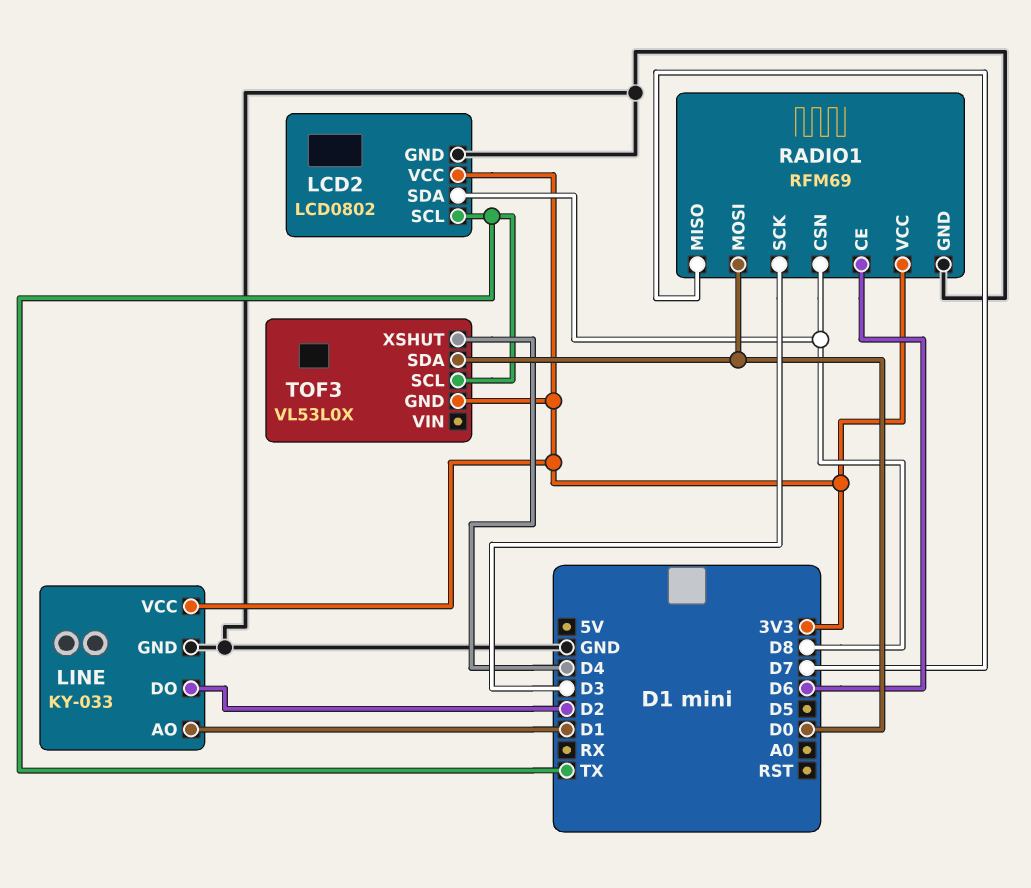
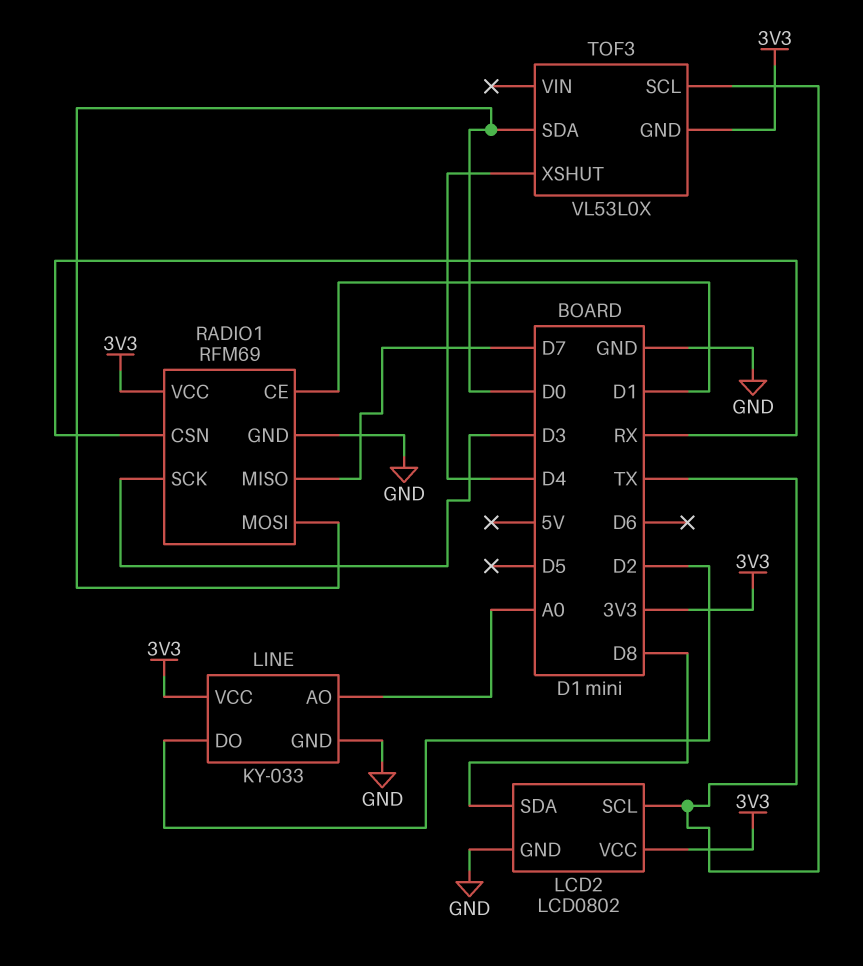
LINE pin AO: D1 -> A0
RADIO1 pin CE: D6 -> D1
RADIO1 pin CSN: D8 -> RX

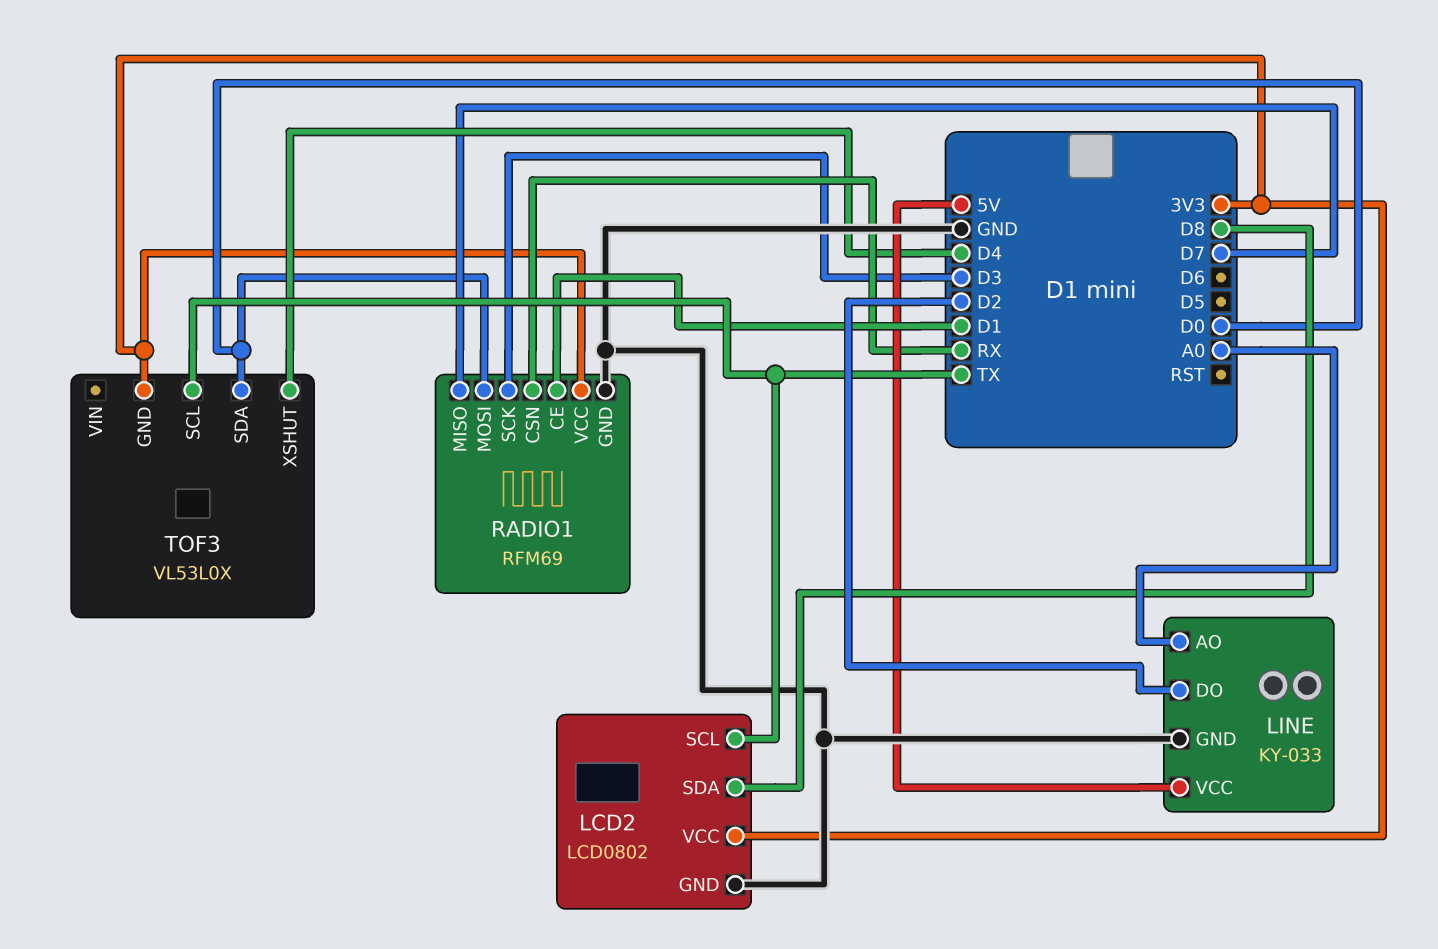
LINE pin VCC: 3V3 -> 5V

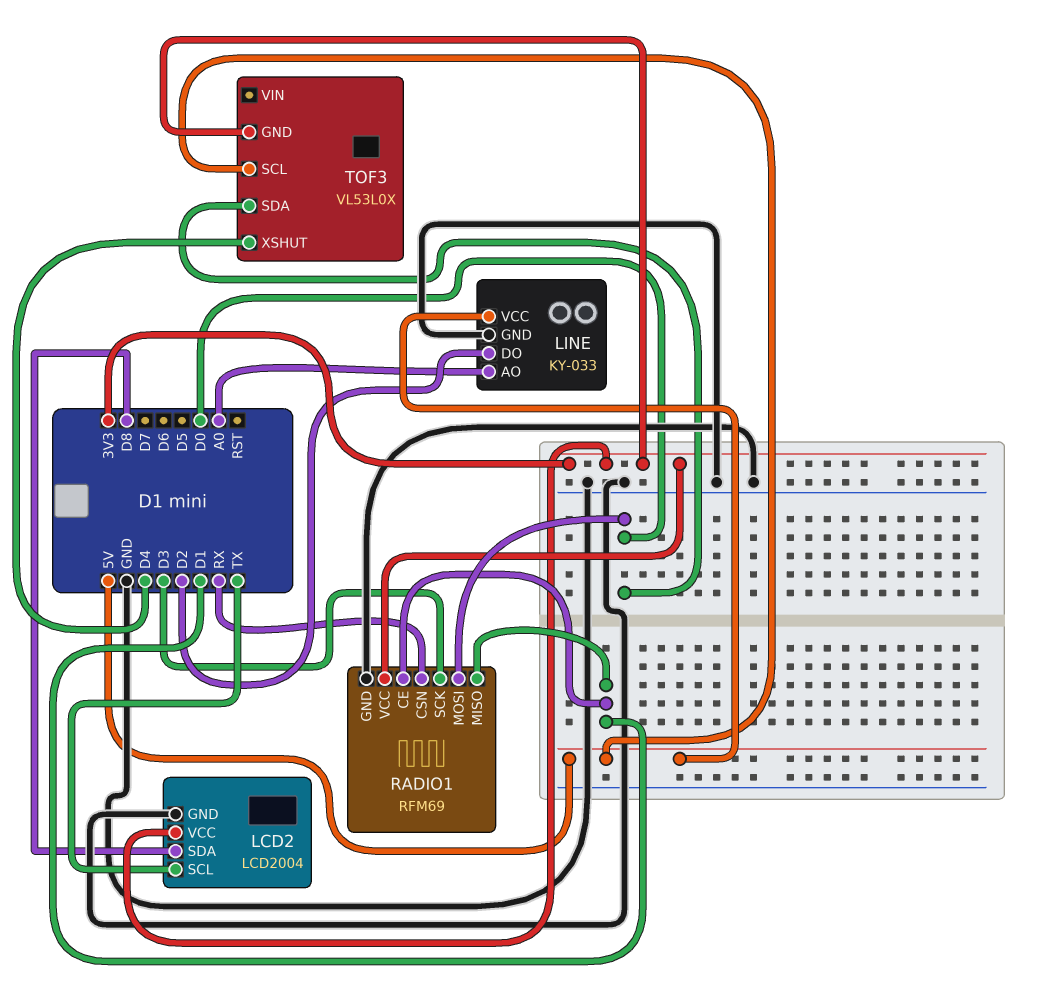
LCD2: LCD0802 -> LCD2004
RADIO1 pin MISO: D7 -> D1
TOF3 pin SCL: TX -> 5V

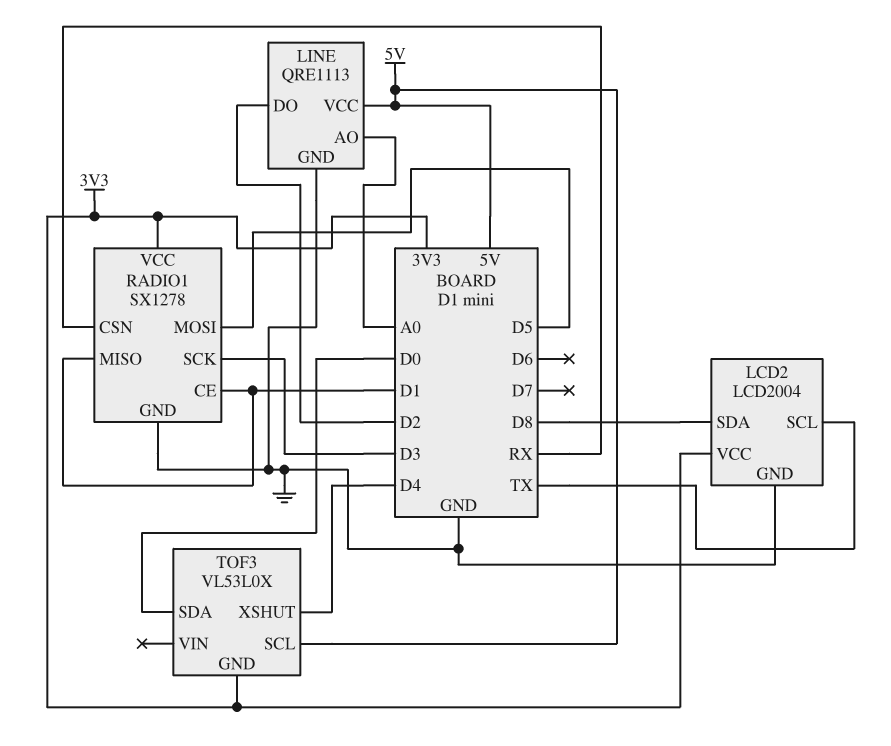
LINE: KY-033 -> QRE1113
RADIO1: RFM69 -> SX1278
RADIO1 pin MOSI: D0 -> D5

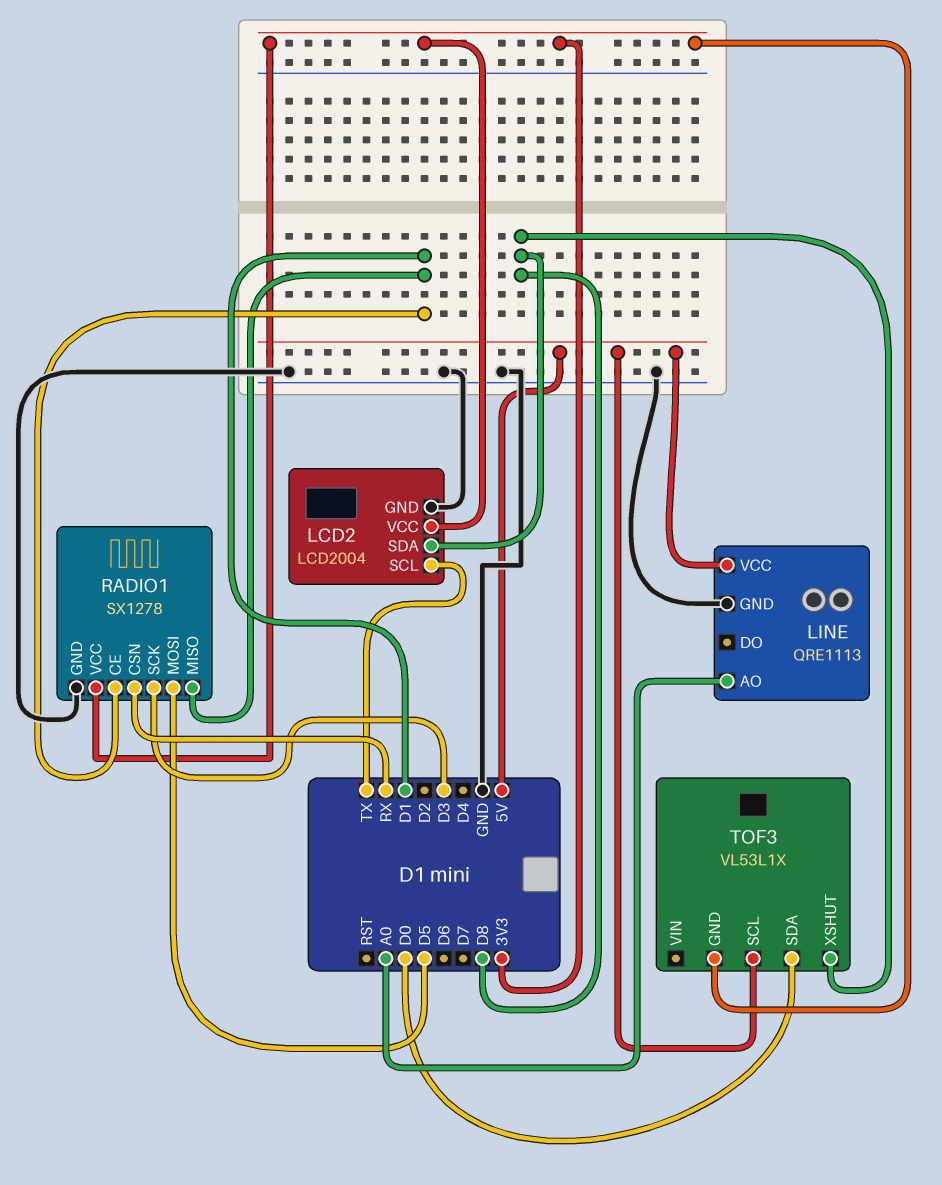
LINE pin DO: D2 -> none
TOF3: VL53L0X -> VL53L1X
TOF3 pin XSHUT: D4 -> D8

